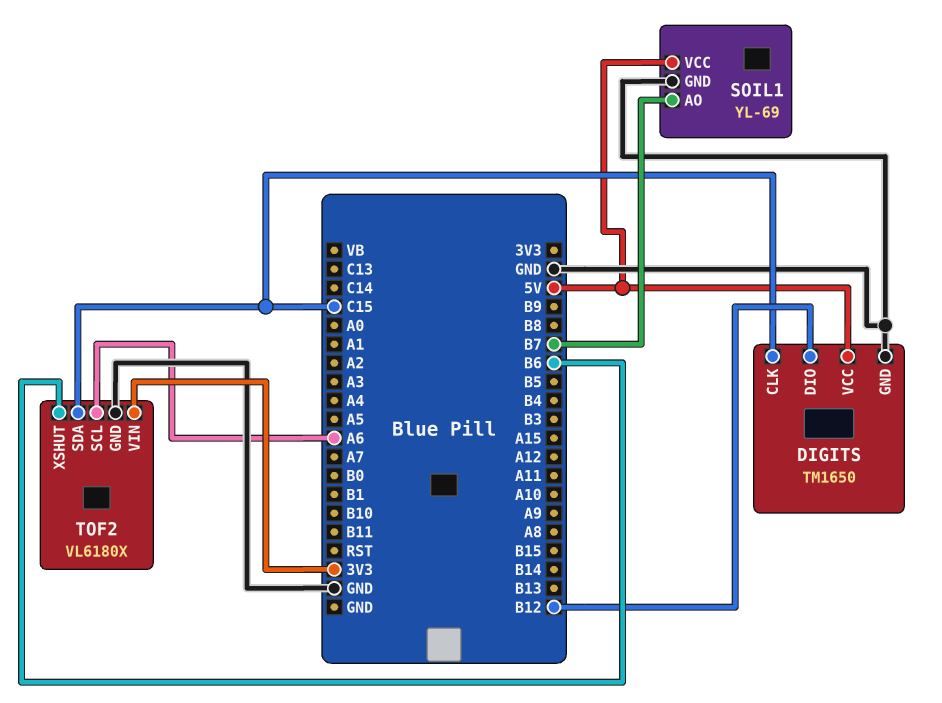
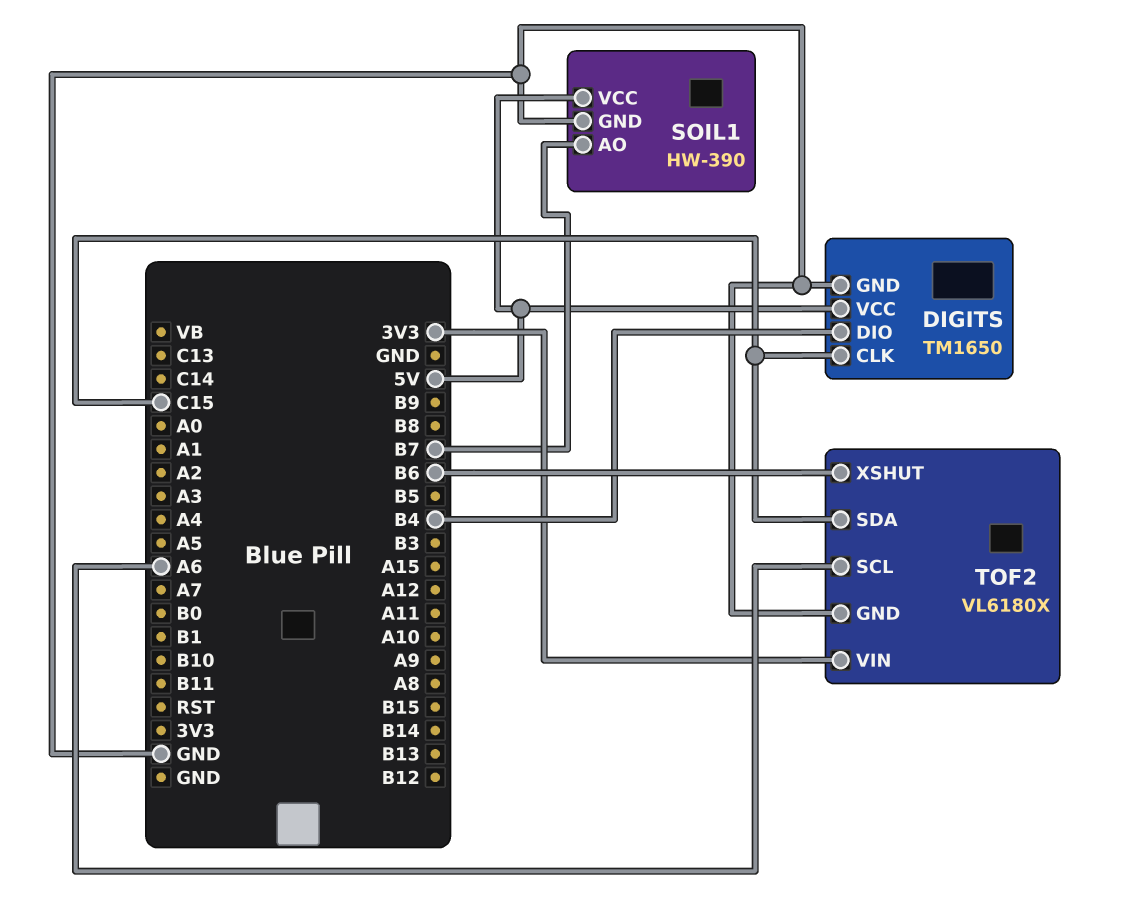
DIGITS pin DIO: B12 -> B4
SOIL1: YL-69 -> HW-390

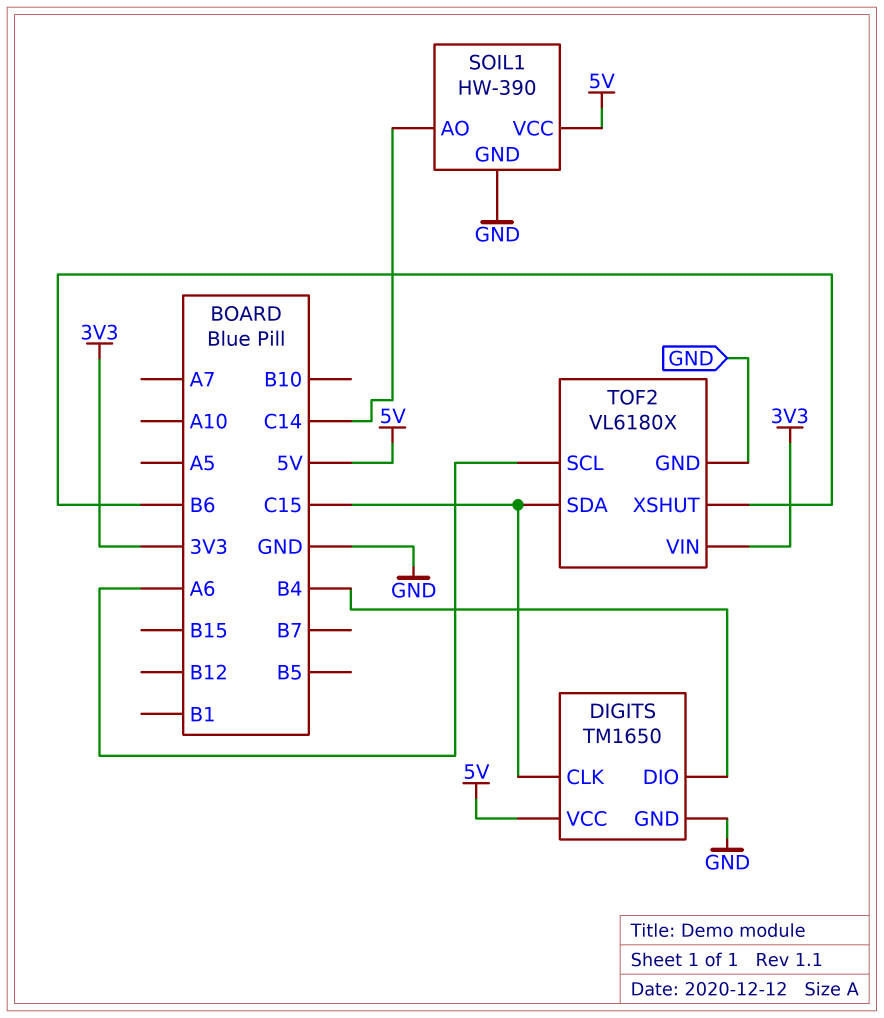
SOIL1 pin AO: B7 -> C14

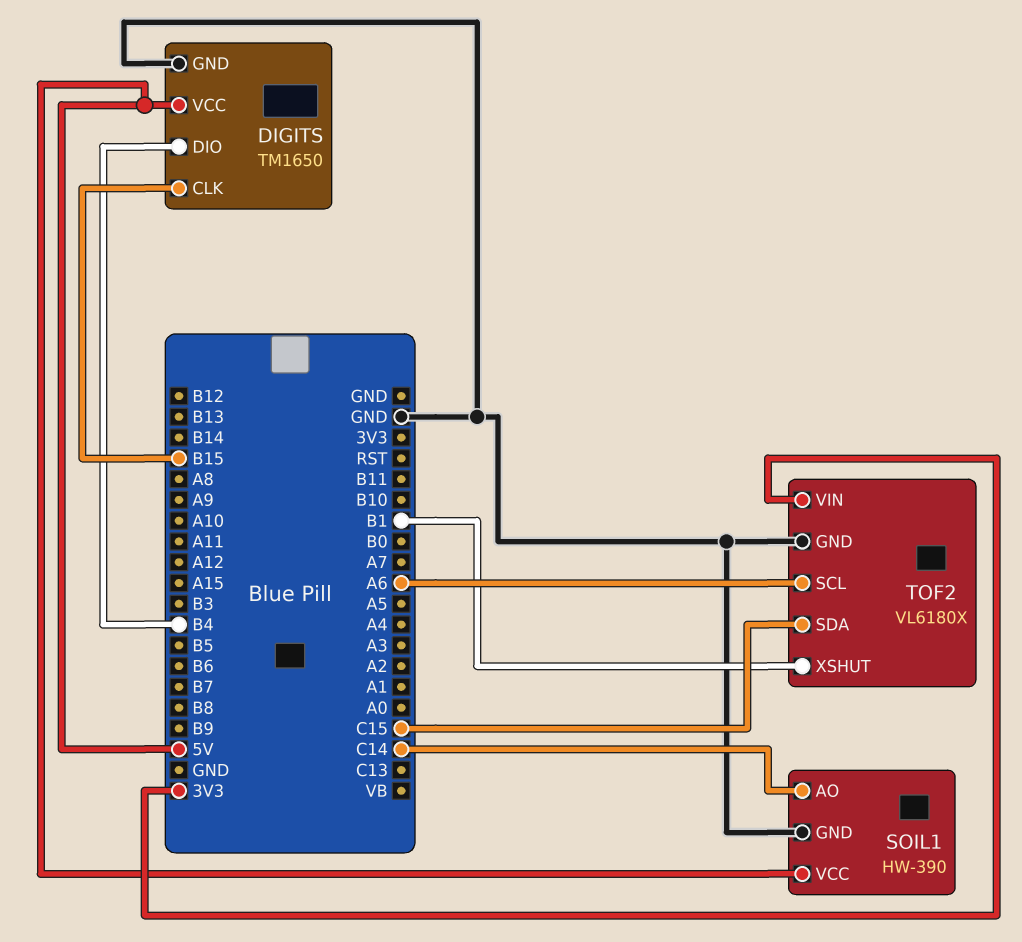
DIGITS pin CLK: C15 -> B15
TOF2 pin XSHUT: B6 -> B1

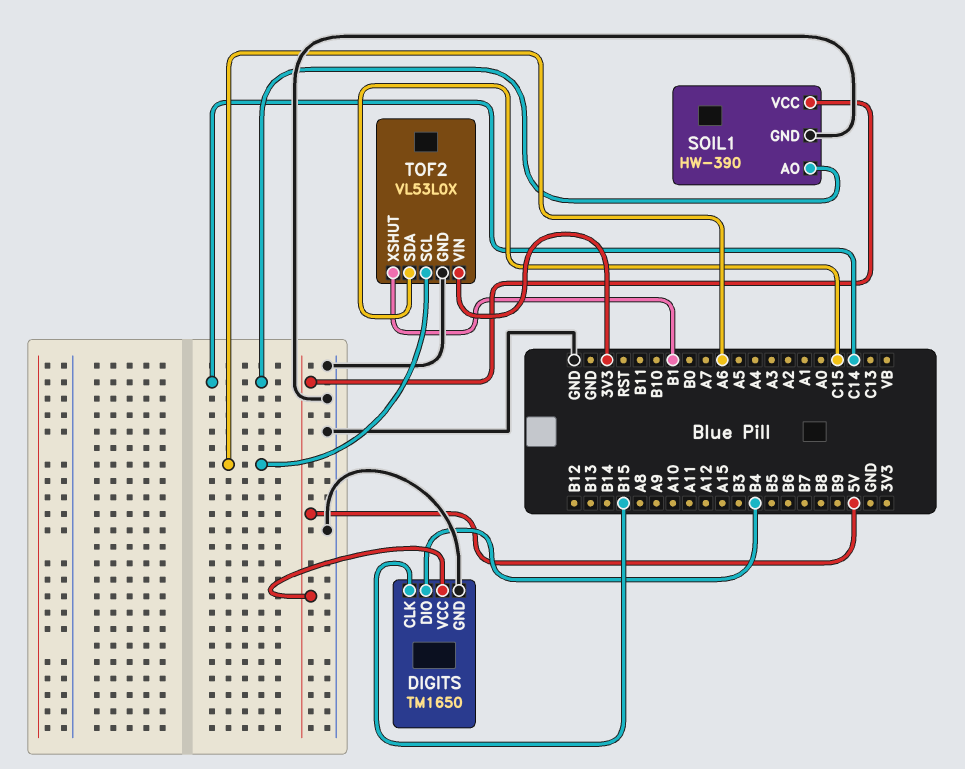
TOF2: VL6180X -> VL53L0X

